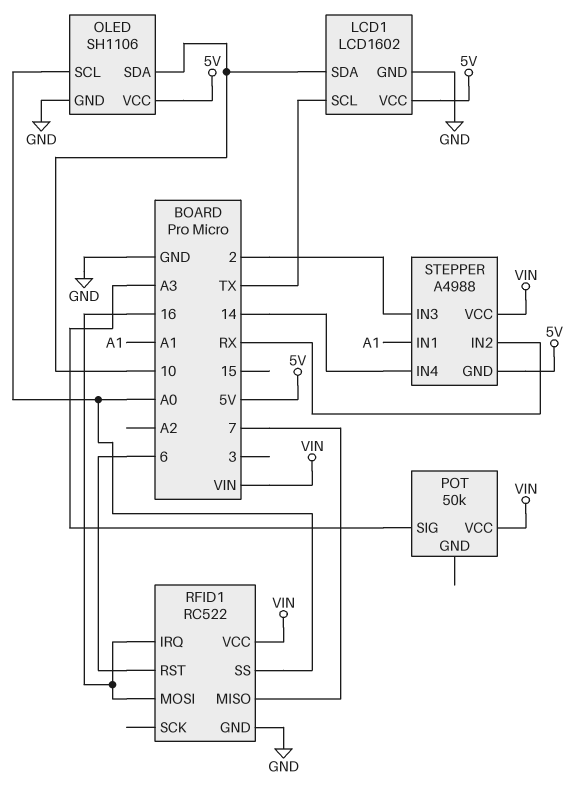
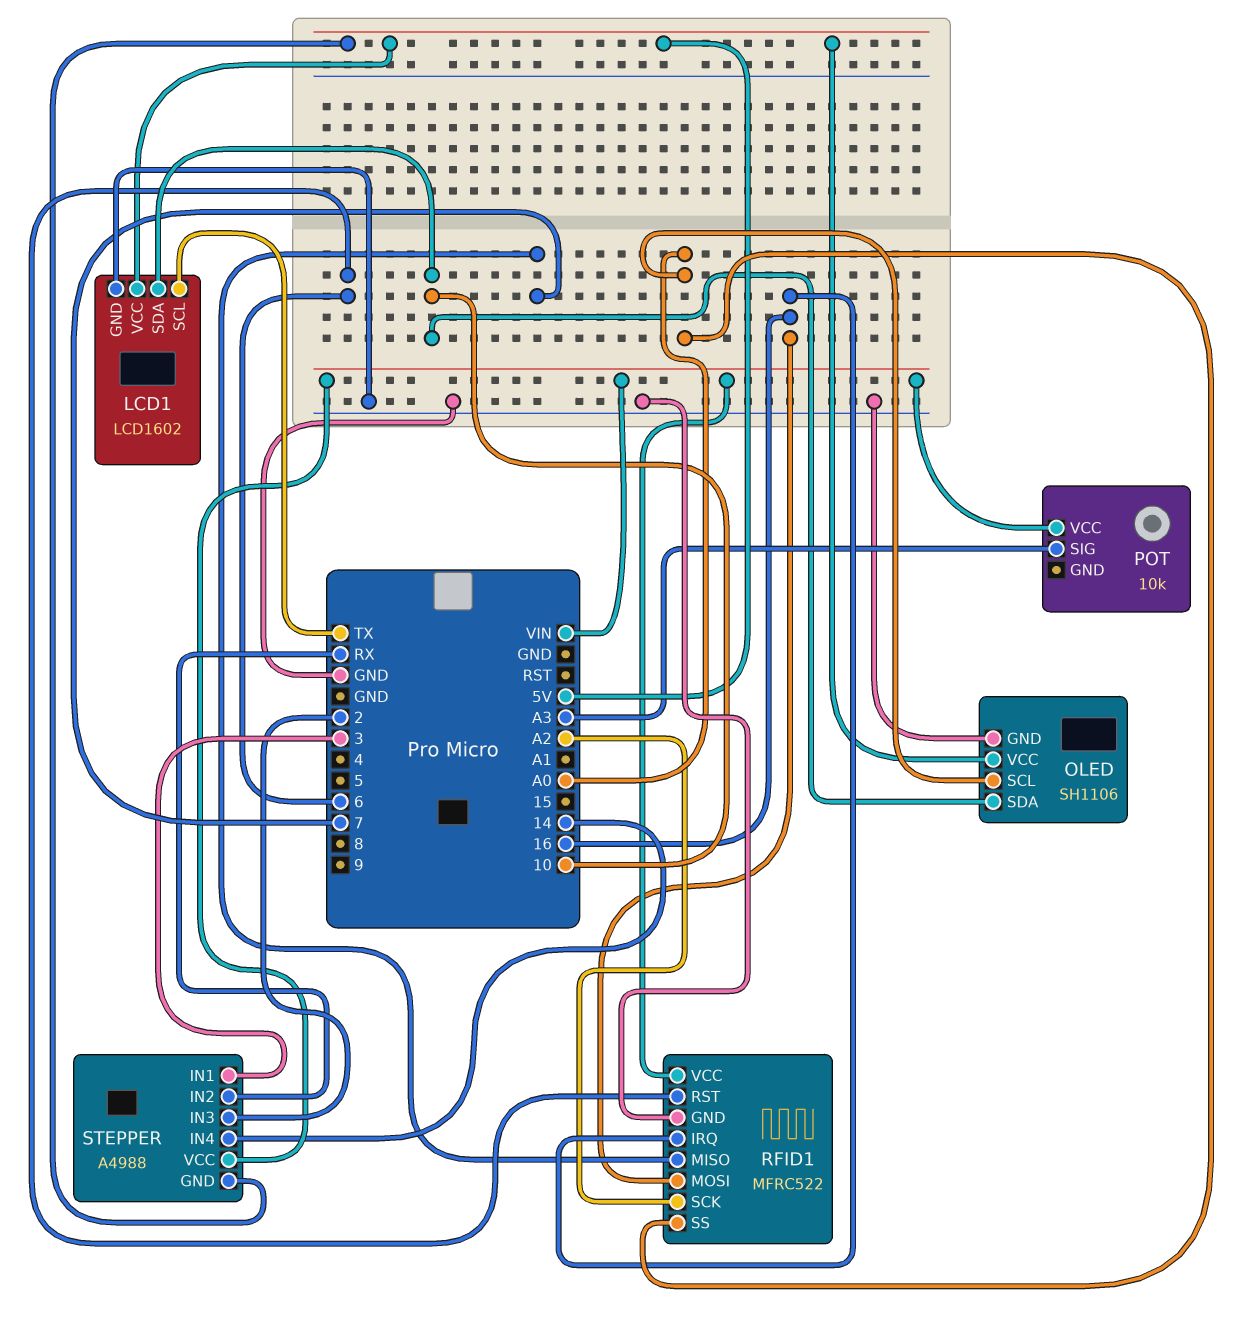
POT: 50k -> 10k
RFID1: RC522 -> MFRC522
RFID1 pin SCK: none -> A2
STEPPER pin IN1: A1 -> 3

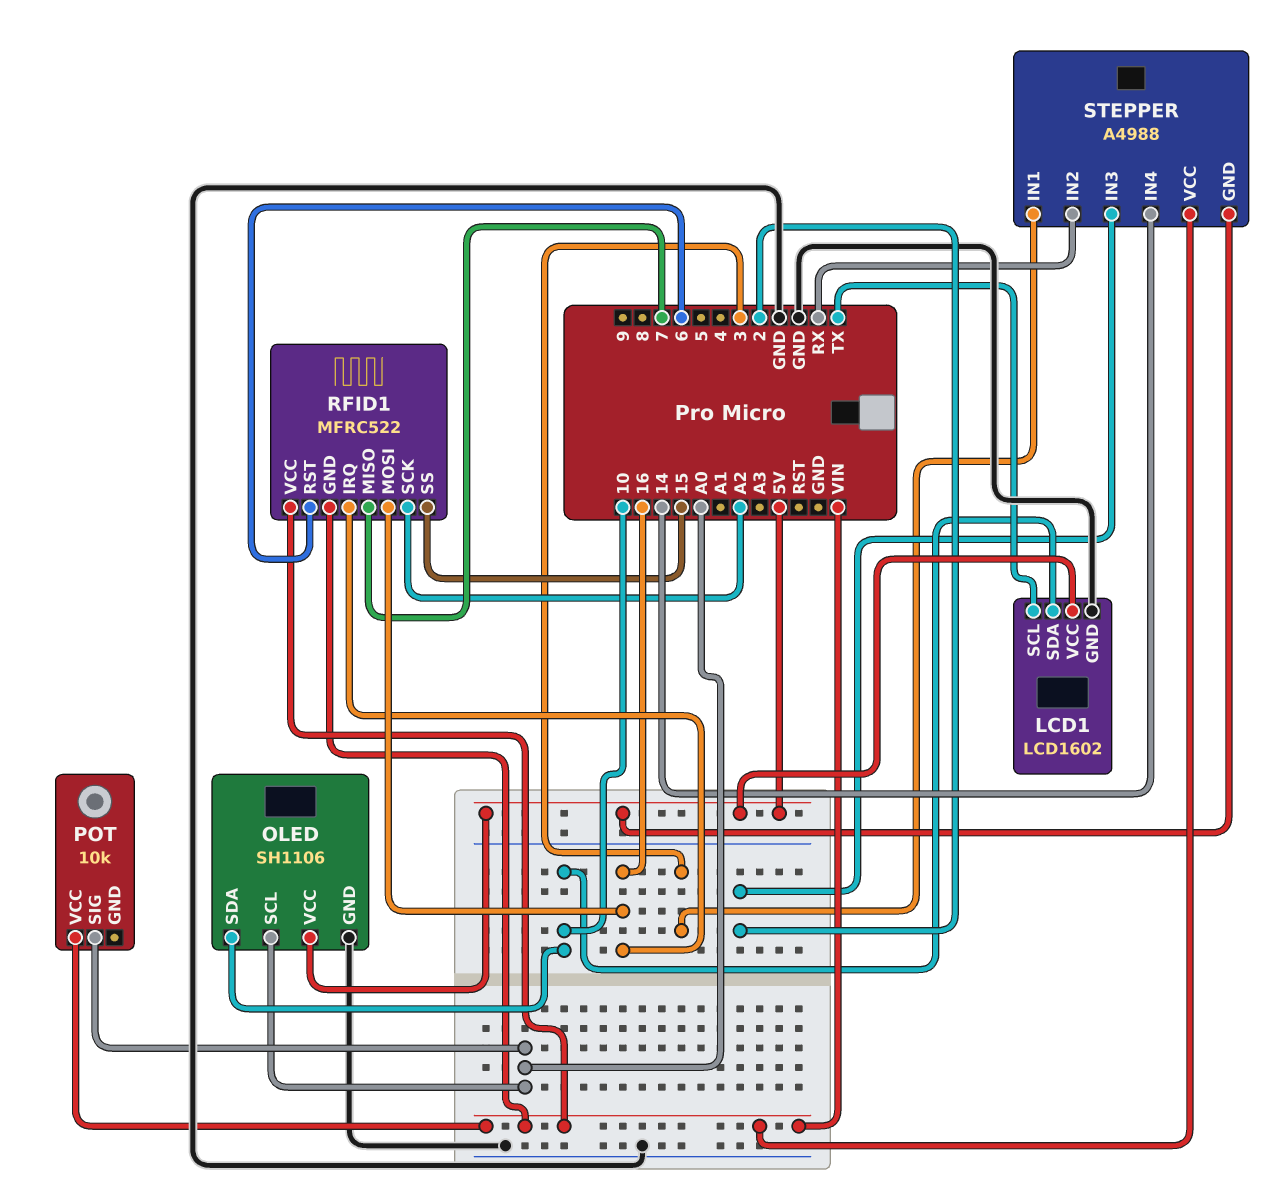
POT pin SIG: A3 -> A0
RFID1 pin GND: GND -> VIN
RFID1 pin SS: A0 -> 15

